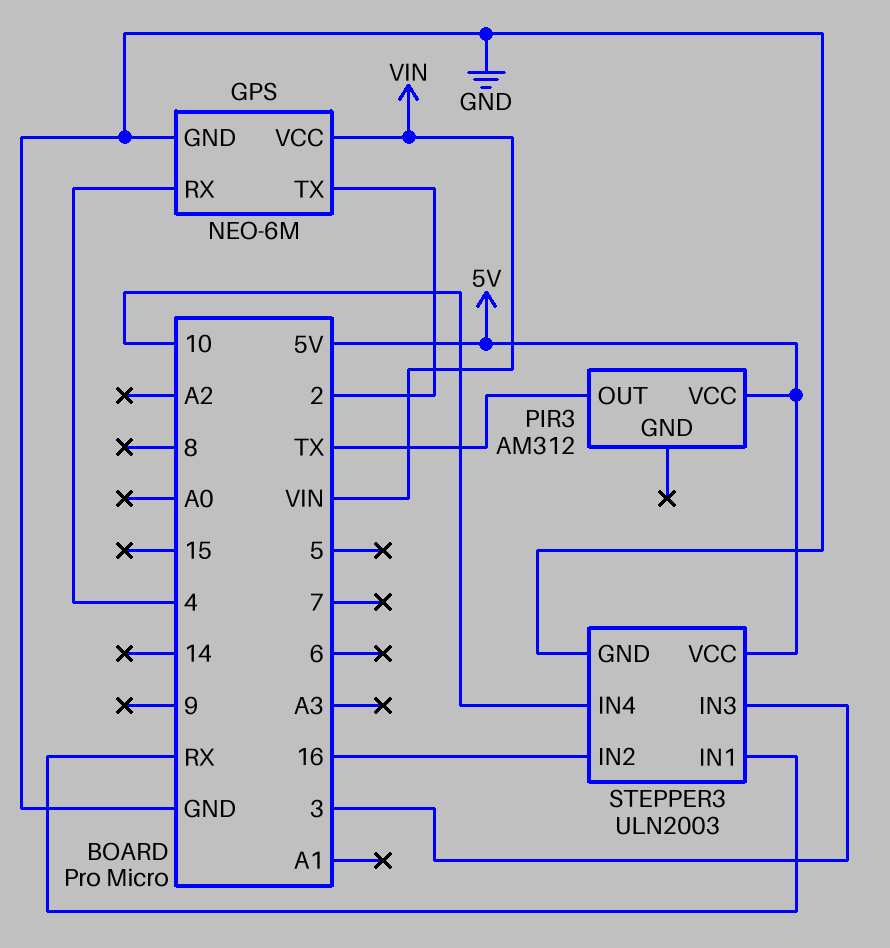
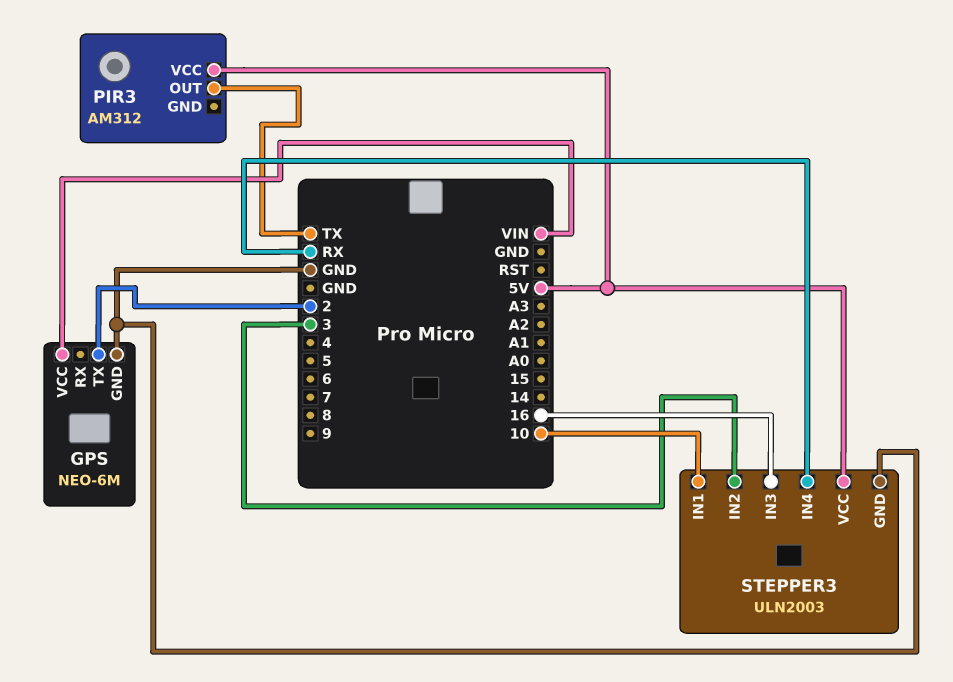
GPS pin RX: 4 -> none
STEPPER3 pin IN1: RX -> 10
STEPPER3 pin IN2: 16 -> 3
STEPPER3 pin IN3: 3 -> 16
STEPPER3 pin IN4: 10 -> RX

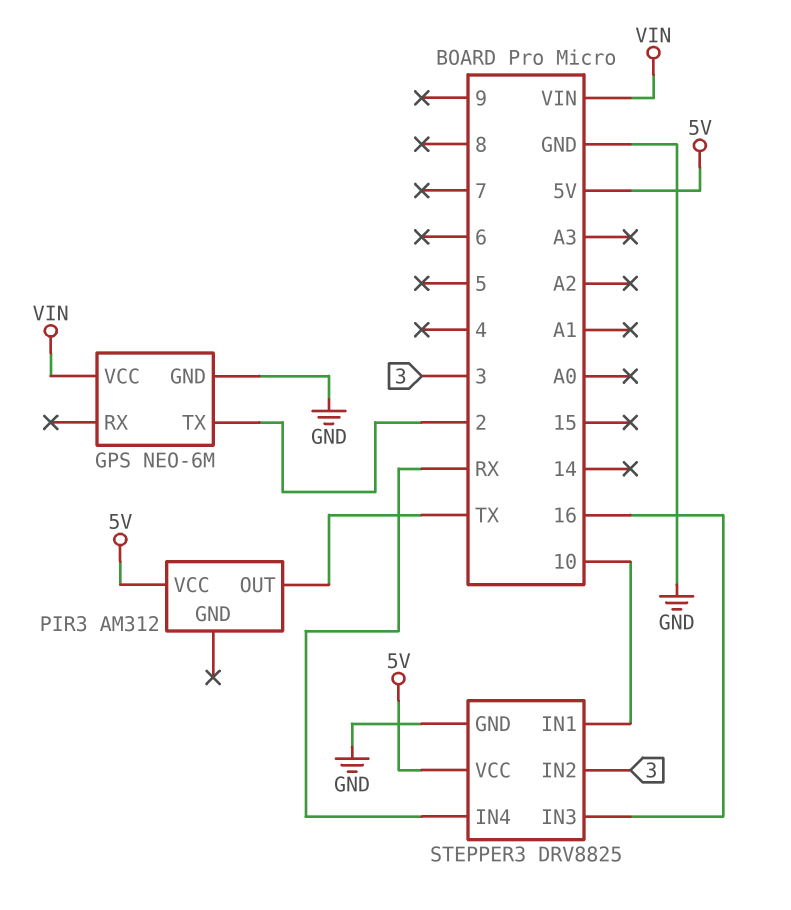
STEPPER3: ULN2003 -> DRV8825

